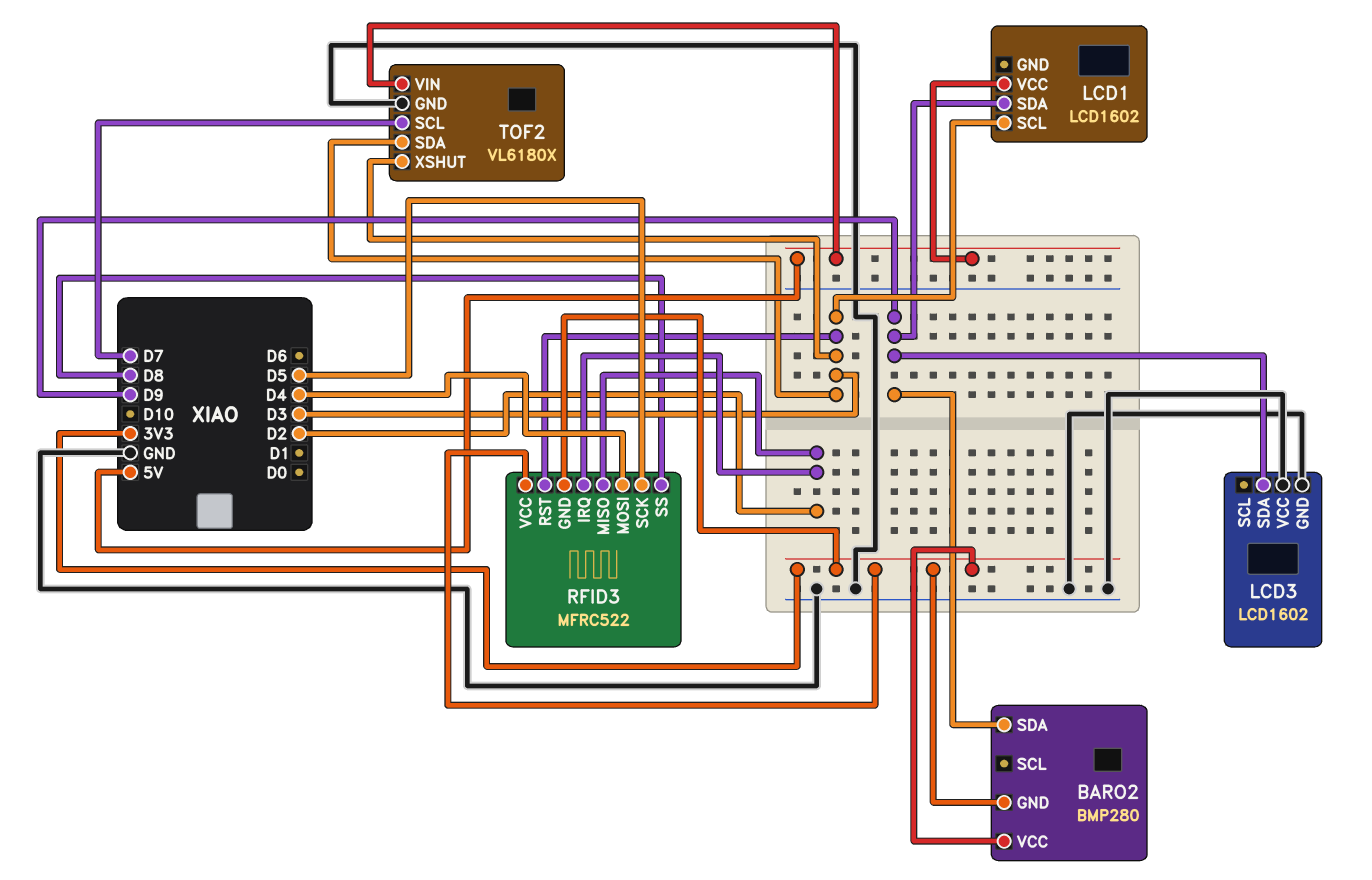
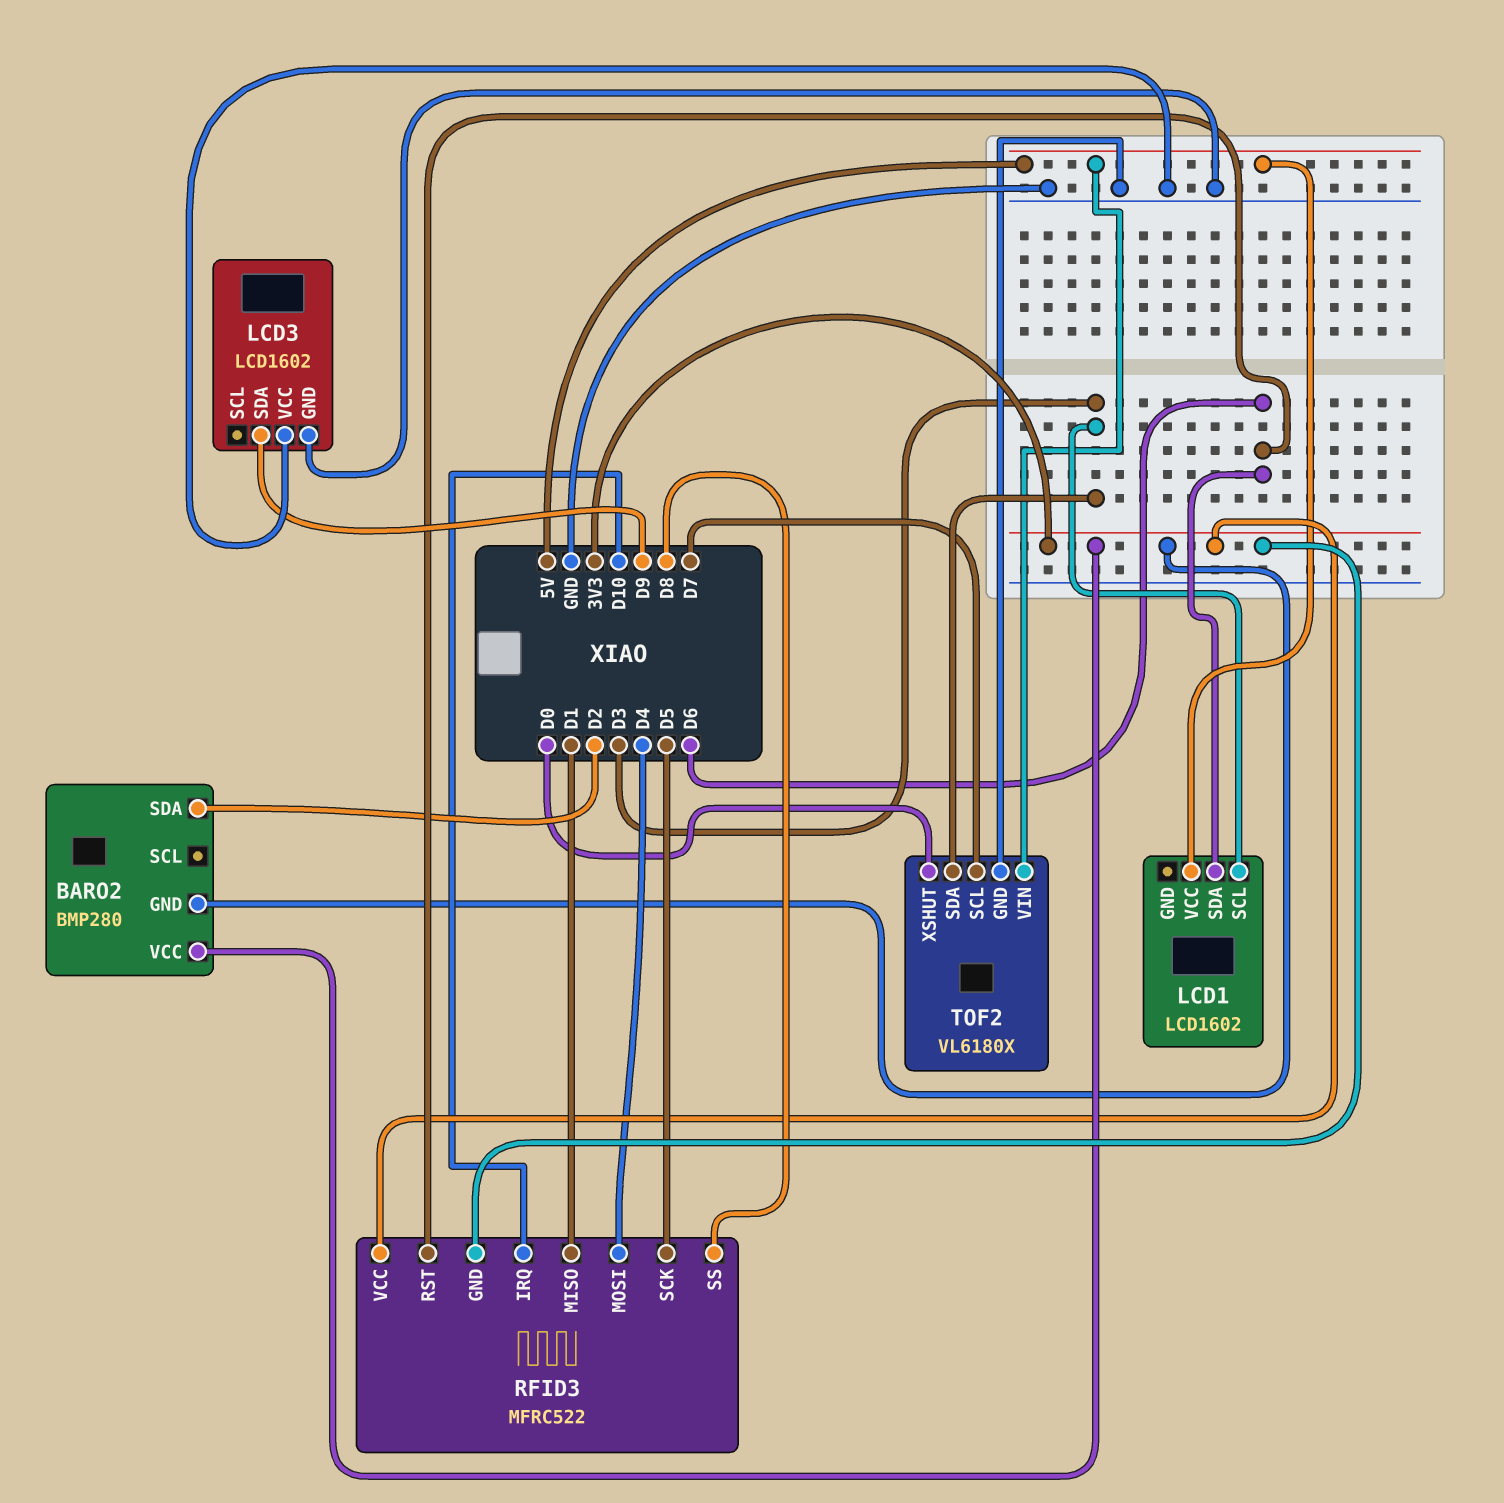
BARO2 pin SDA: D9 -> D2
LCD1 pin SDA: D9 -> D6
RFID3 pin IRQ: D2 -> D10
RFID3 pin MISO: D2 -> D1
RFID3 pin RST: D3 -> D6
TOF2 pin XSHUT: D3 -> D0

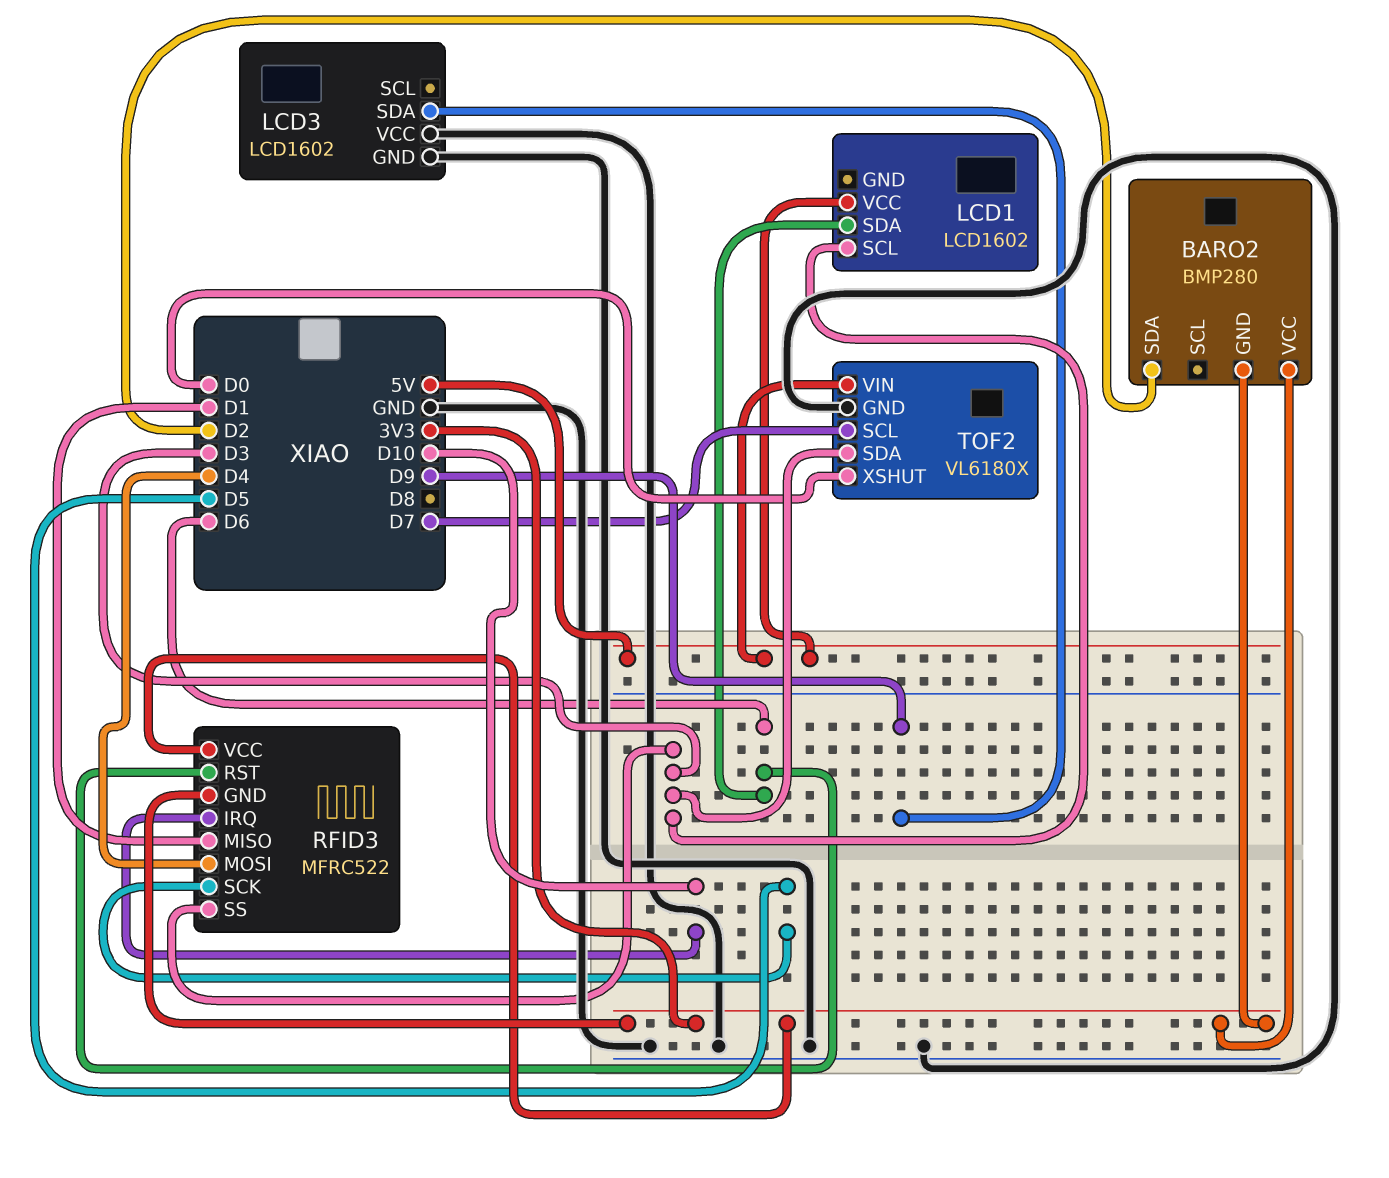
RFID3 pin SS: D8 -> D3

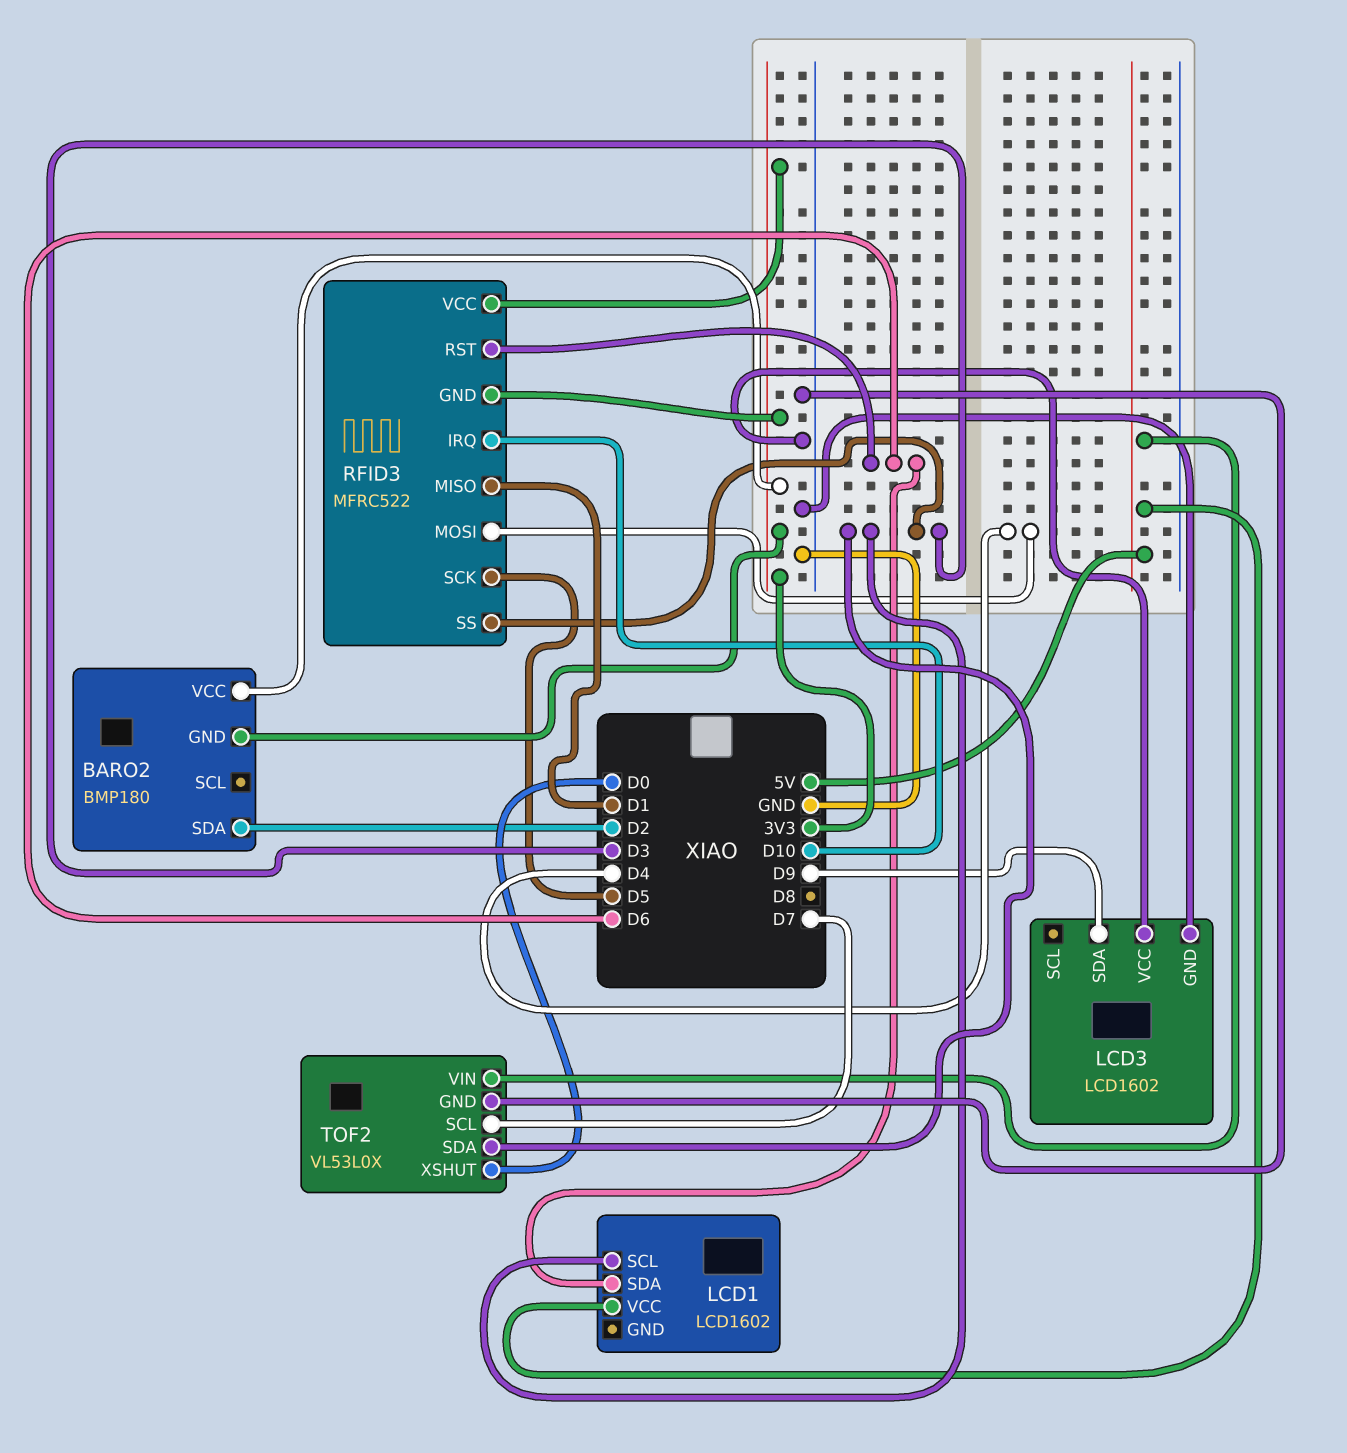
BARO2: BMP280 -> BMP180
TOF2: VL6180X -> VL53L0X

